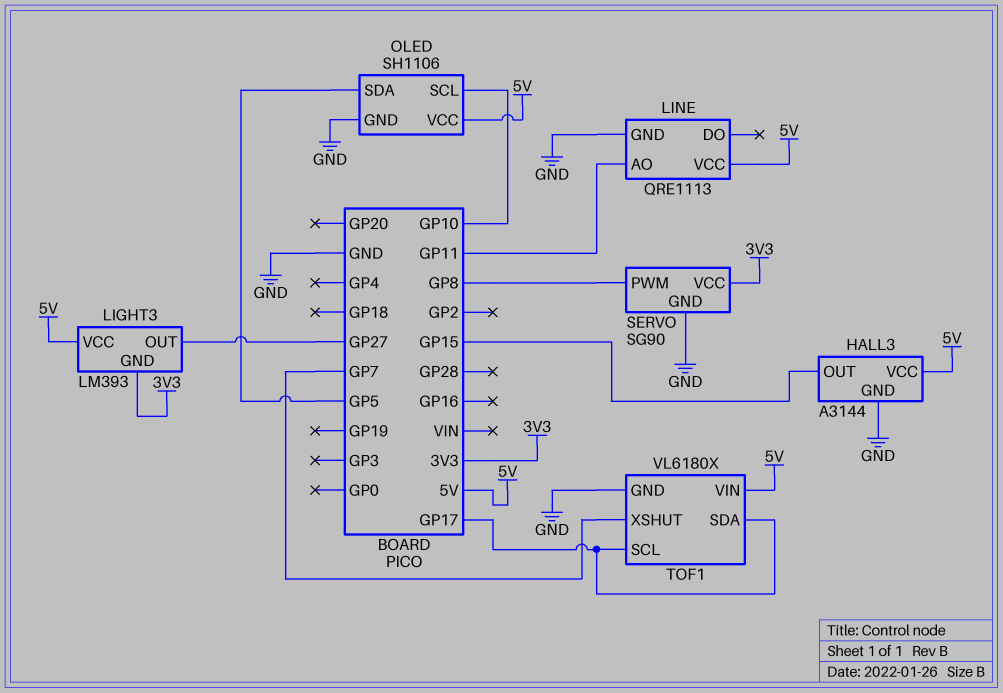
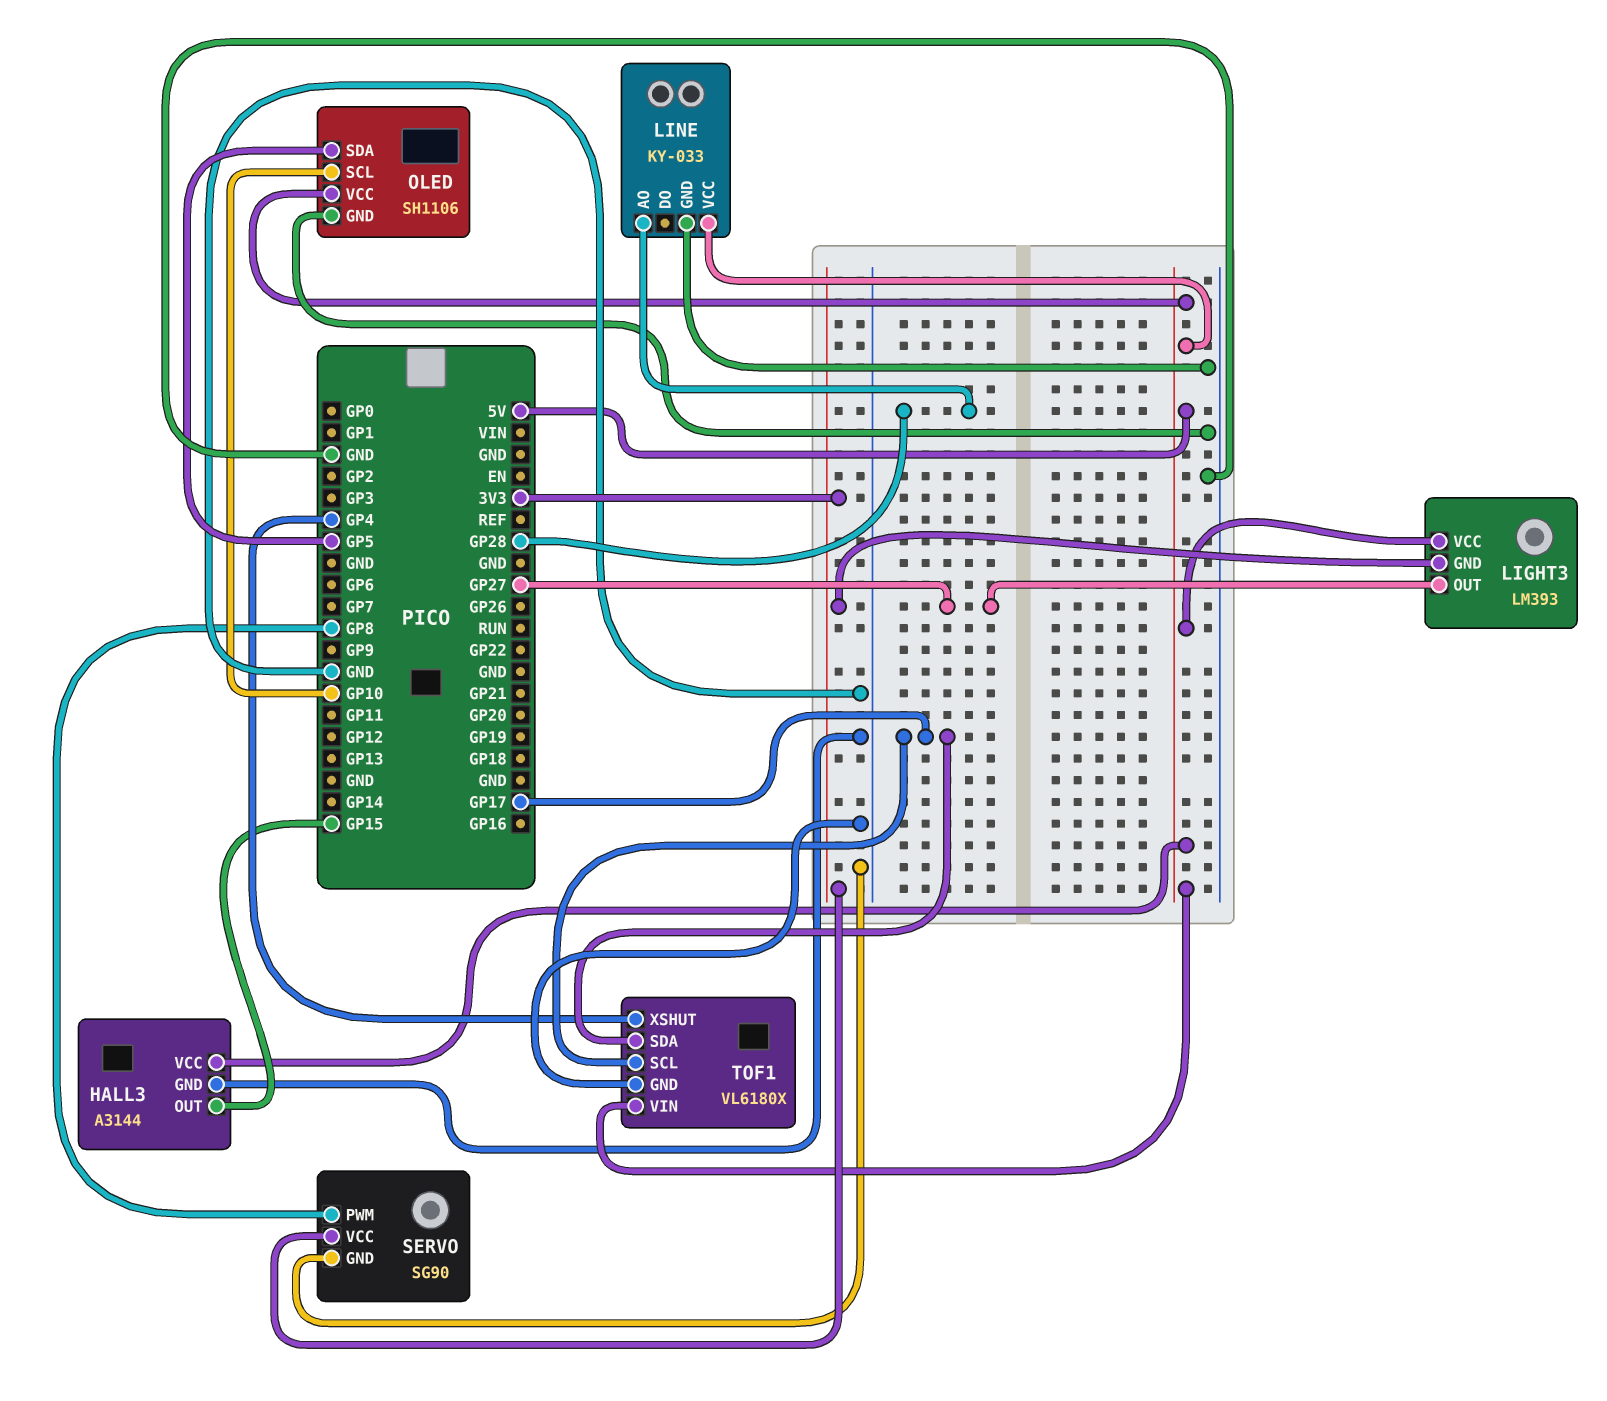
LINE: QRE1113 -> KY-033
LINE pin AO: GP11 -> GP28
TOF1 pin XSHUT: GP7 -> GP4

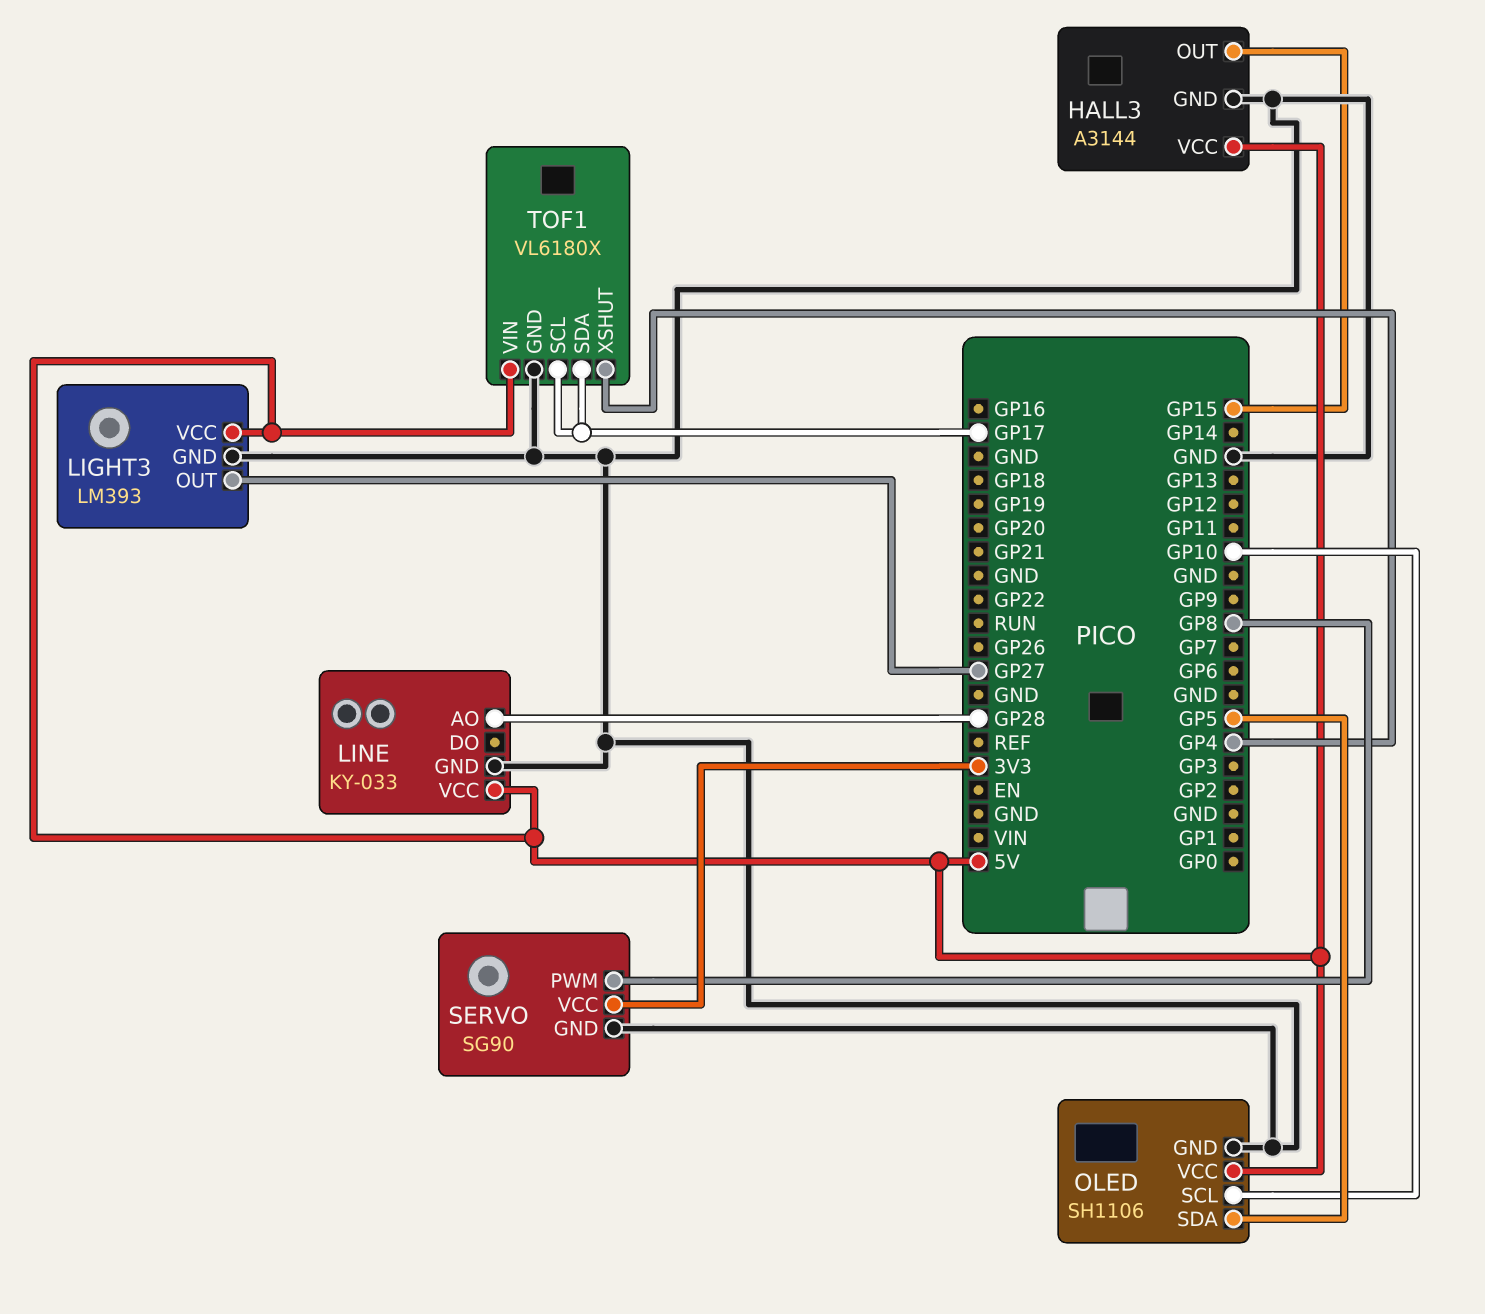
LIGHT3 pin GND: 3V3 -> GND

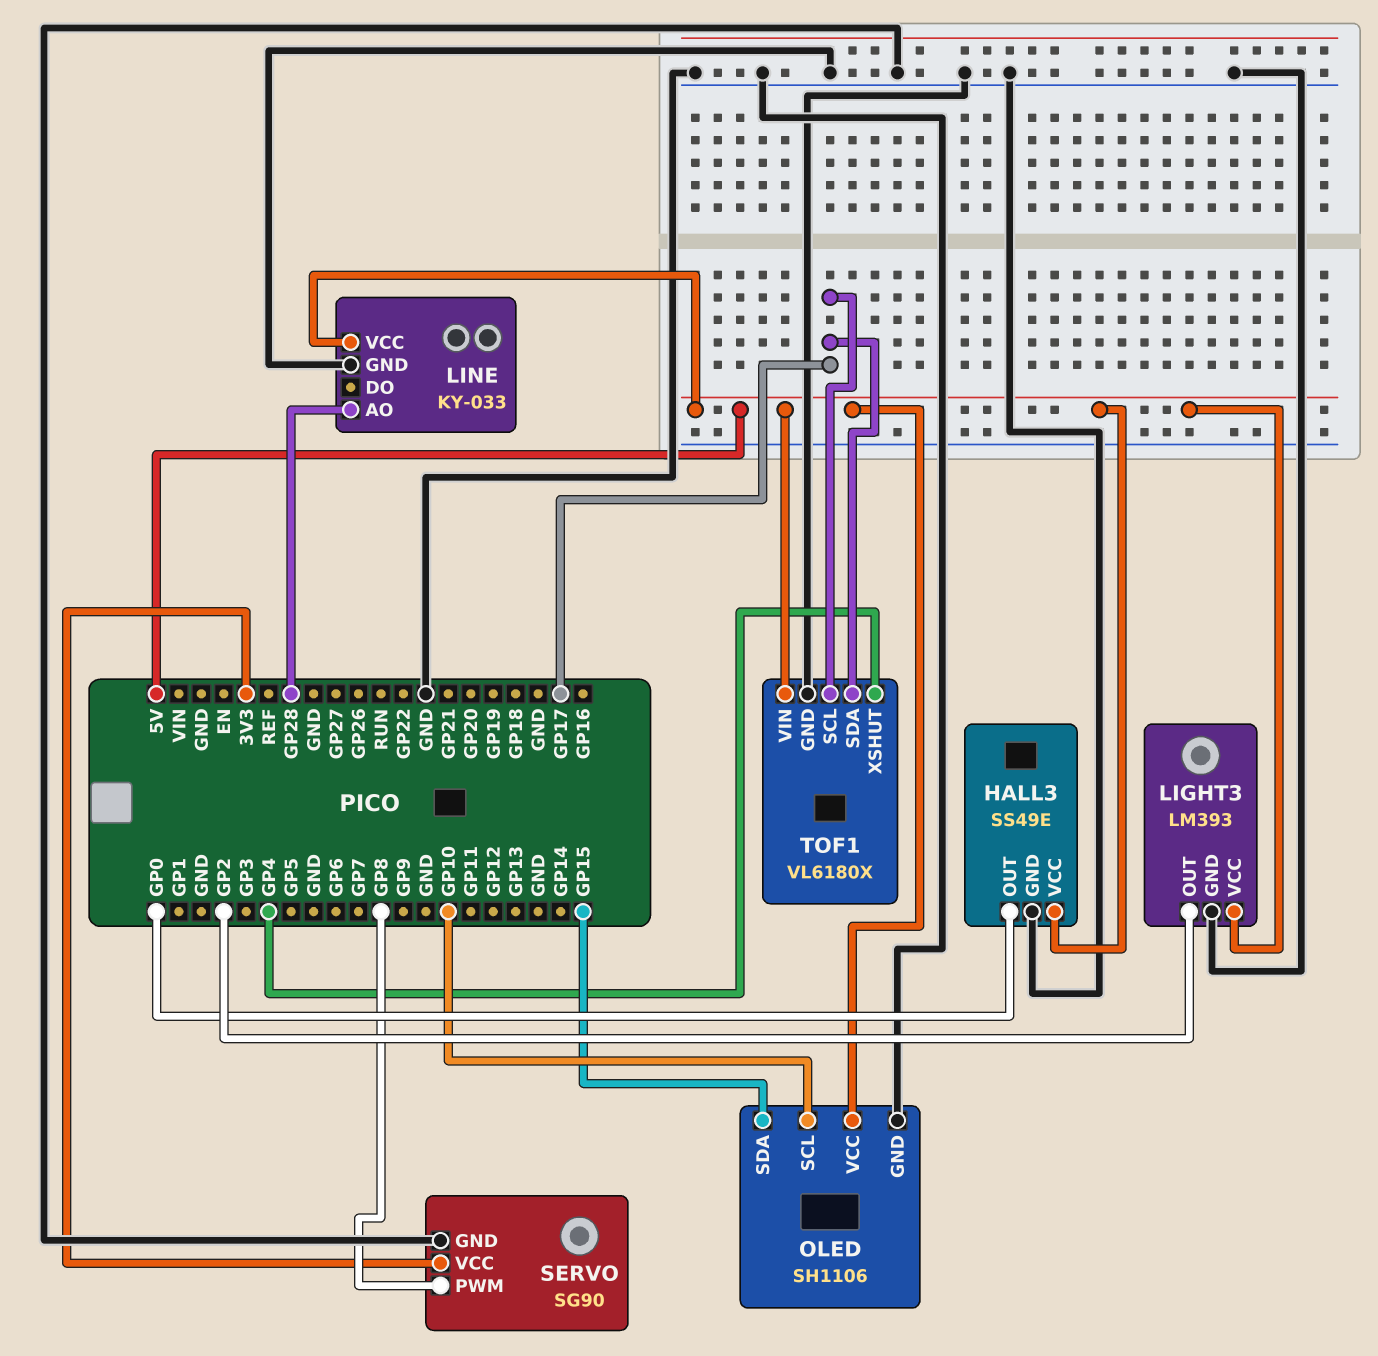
HALL3: A3144 -> SS49E
HALL3 pin OUT: GP15 -> GP0
LIGHT3 pin OUT: GP27 -> GP2
OLED pin SDA: GP5 -> GP15

